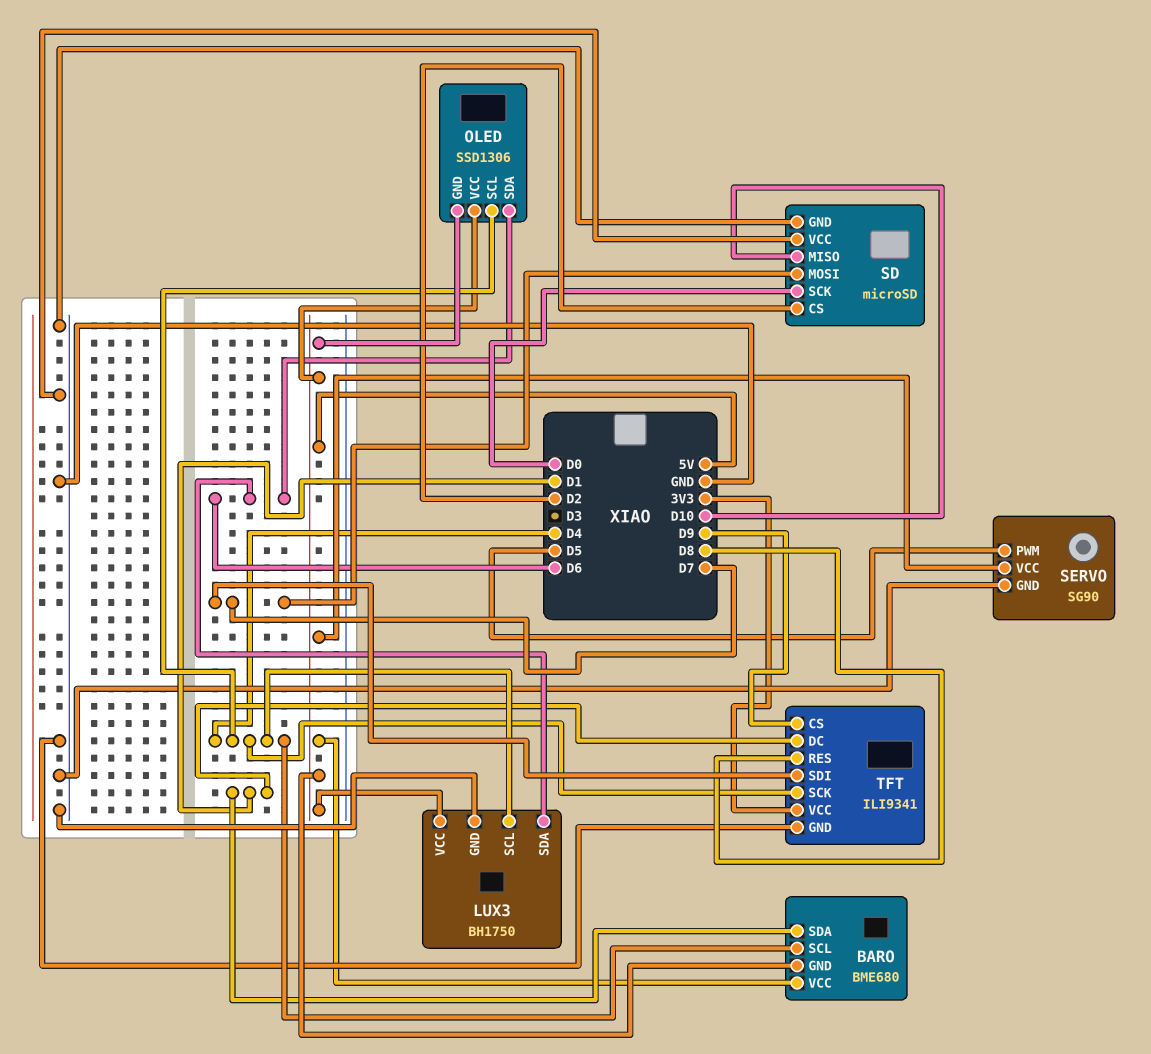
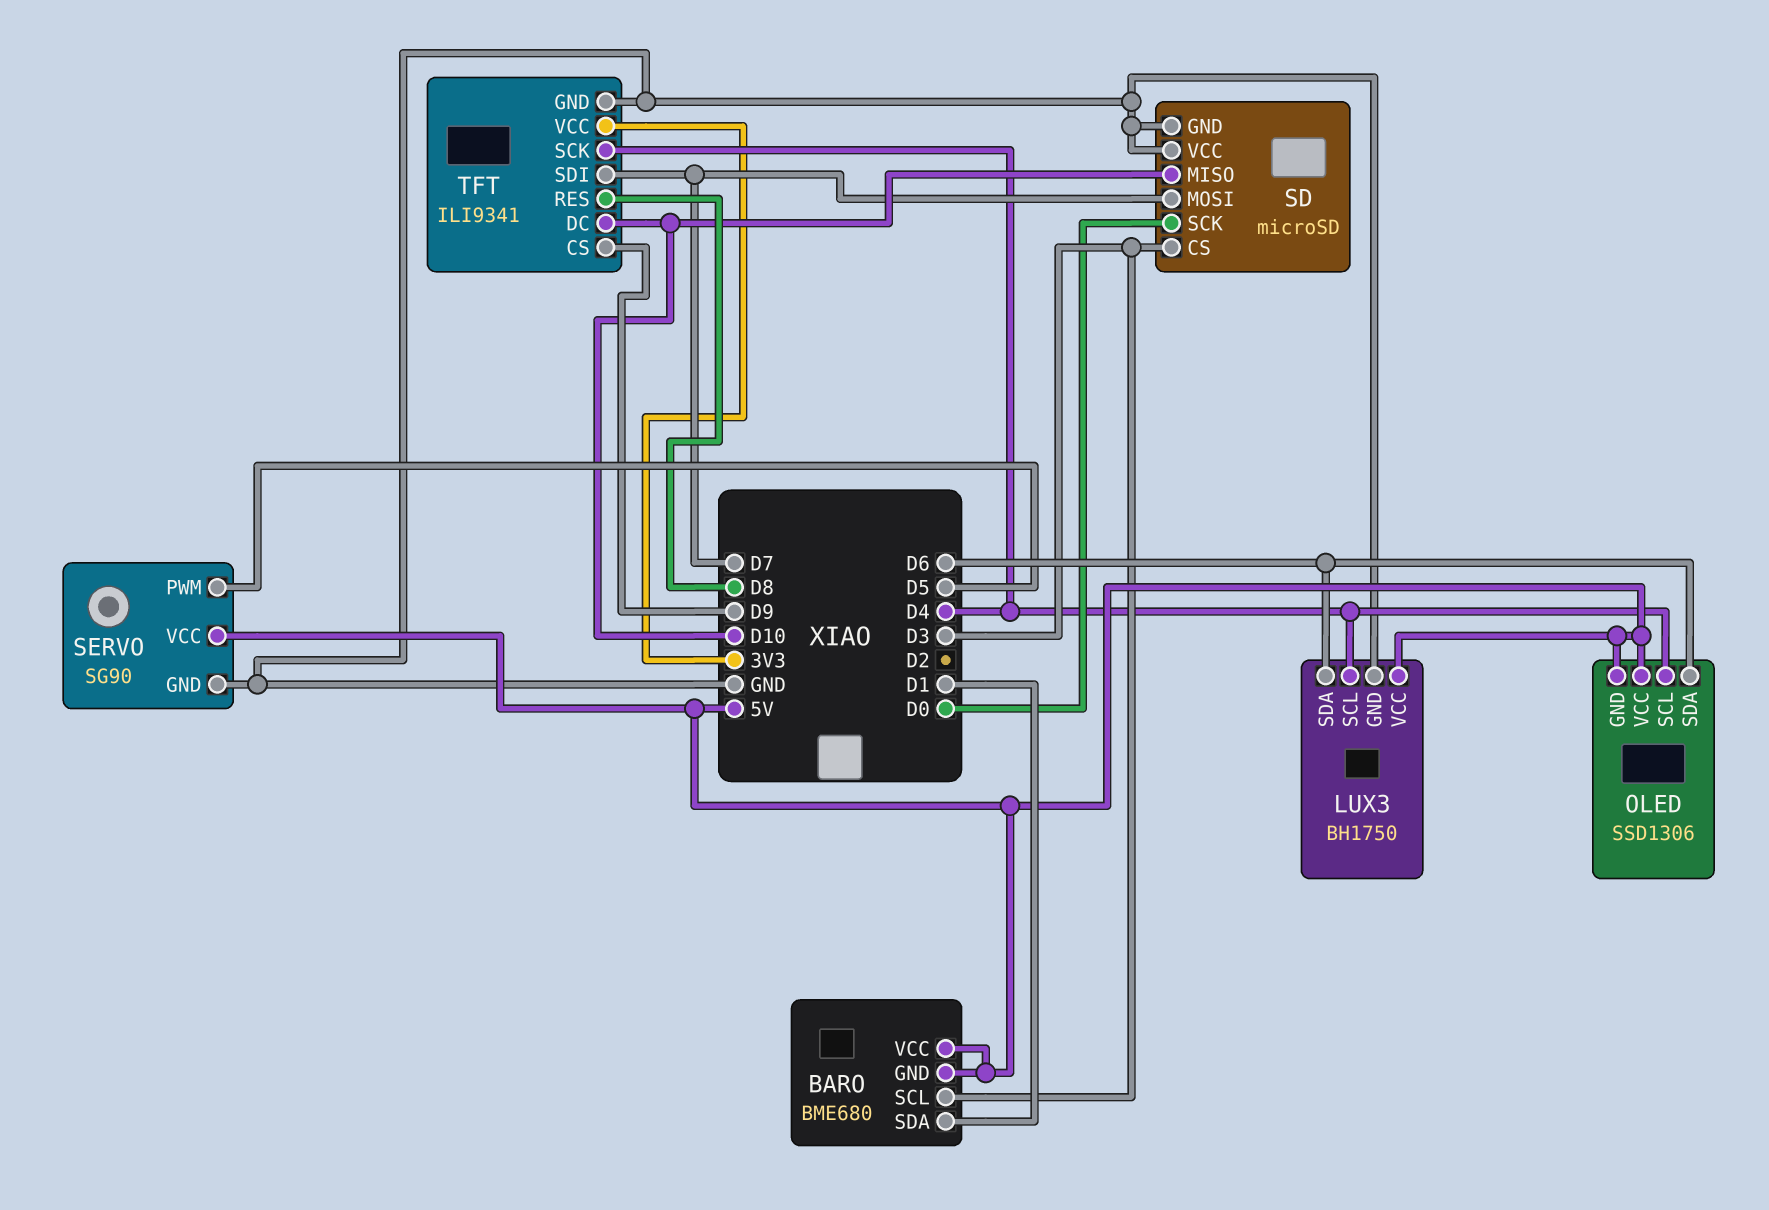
BARO pin SCL: D4 -> D3
SD pin CS: D2 -> D3
TFT pin DC: D1 -> D10

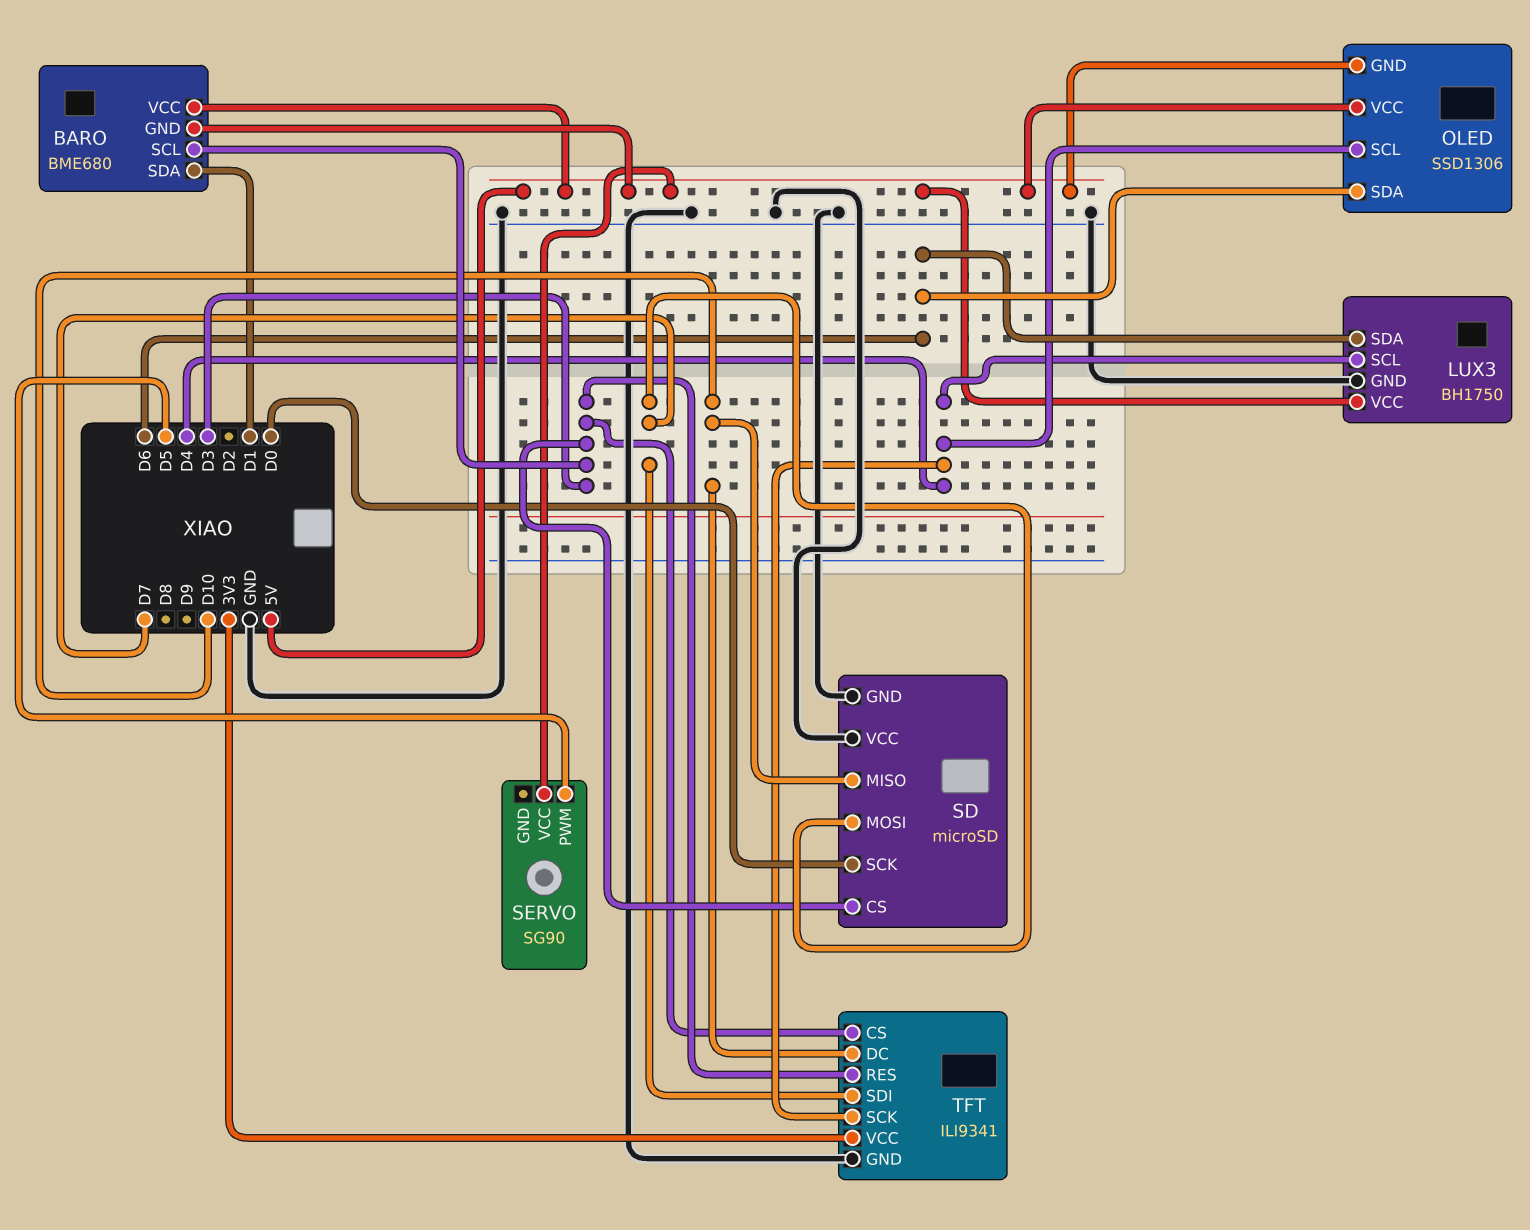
SERVO pin GND: GND -> none
TFT pin CS: D9 -> D3
TFT pin RES: D8 -> D3

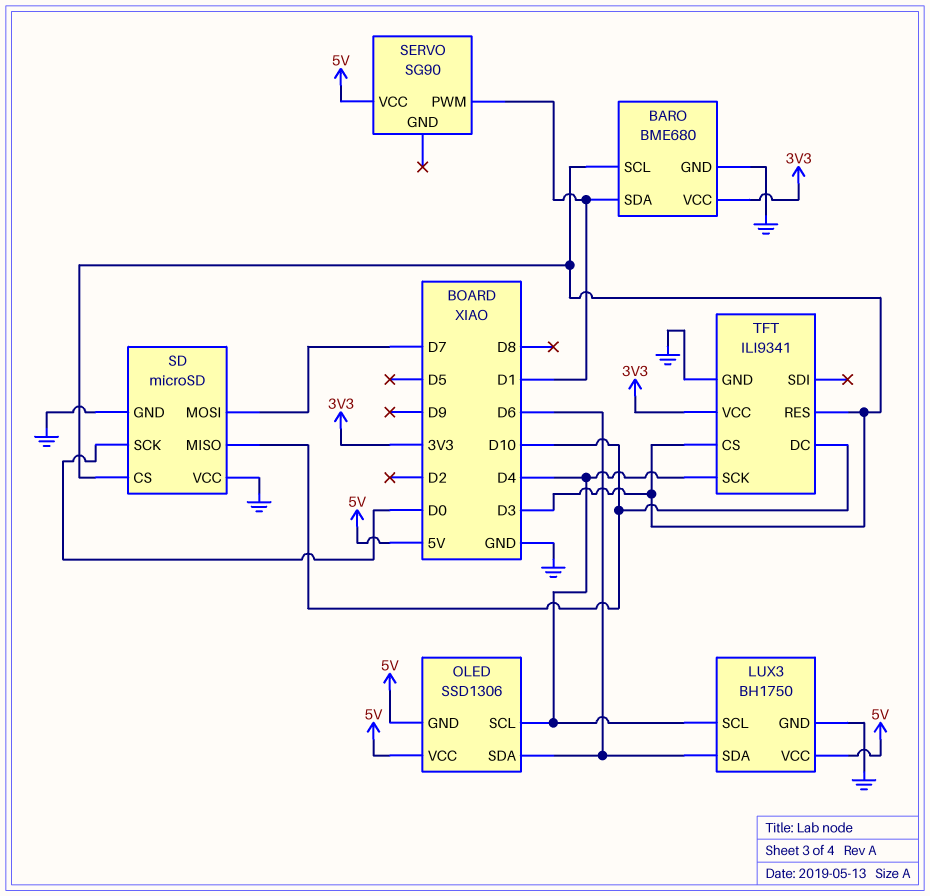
BARO pin GND: 5V -> GND
BARO pin VCC: 5V -> 3V3
SERVO pin PWM: D5 -> D1
TFT pin SDI: D7 -> none

